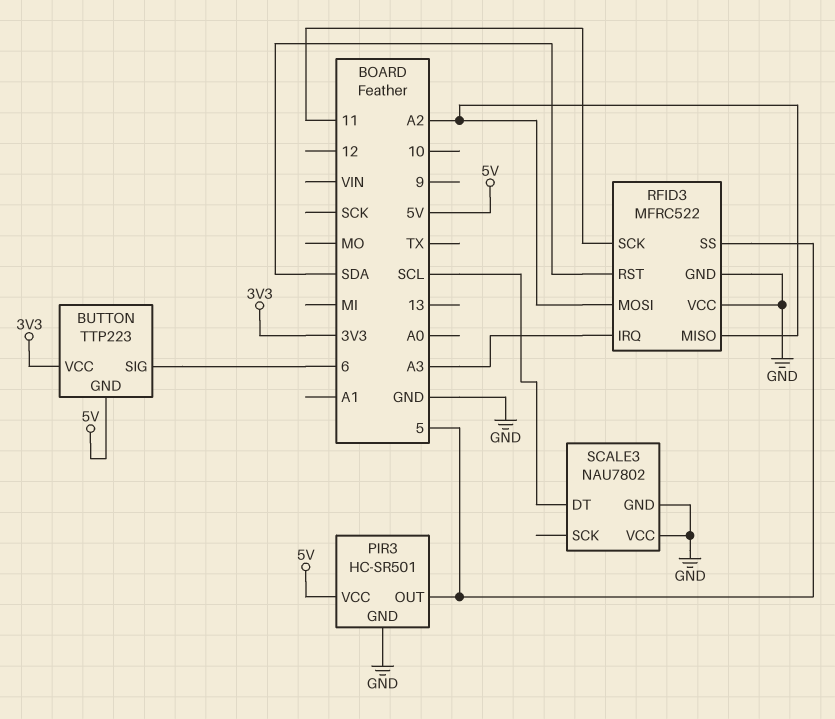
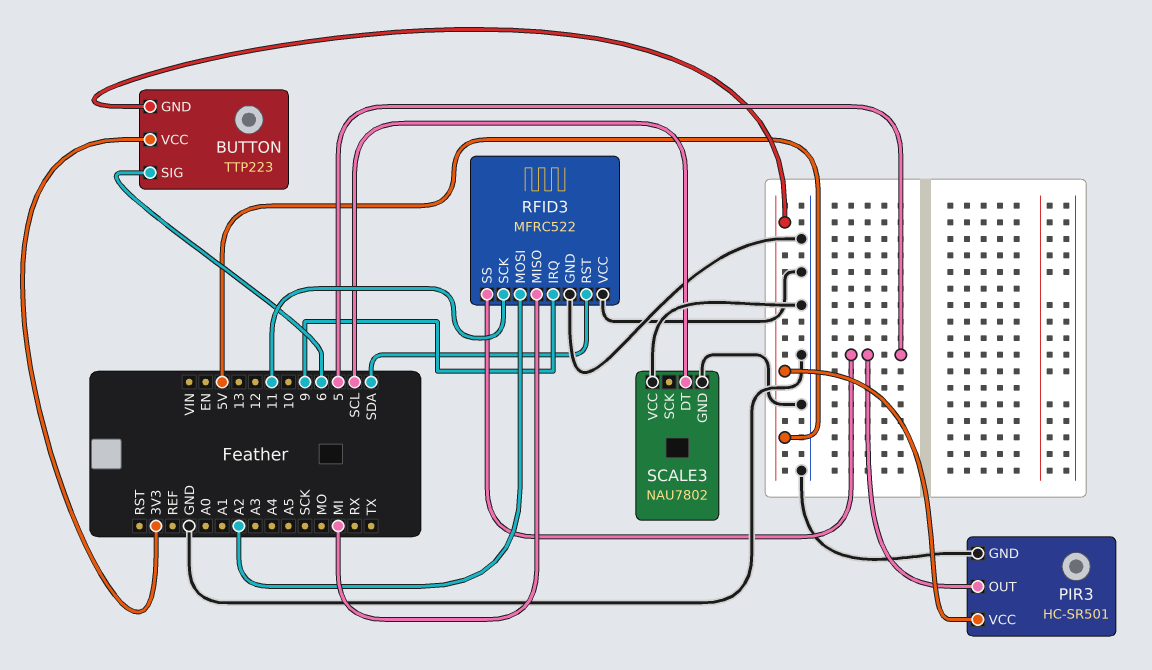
RFID3 pin IRQ: A3 -> 9
RFID3 pin MISO: A2 -> MI

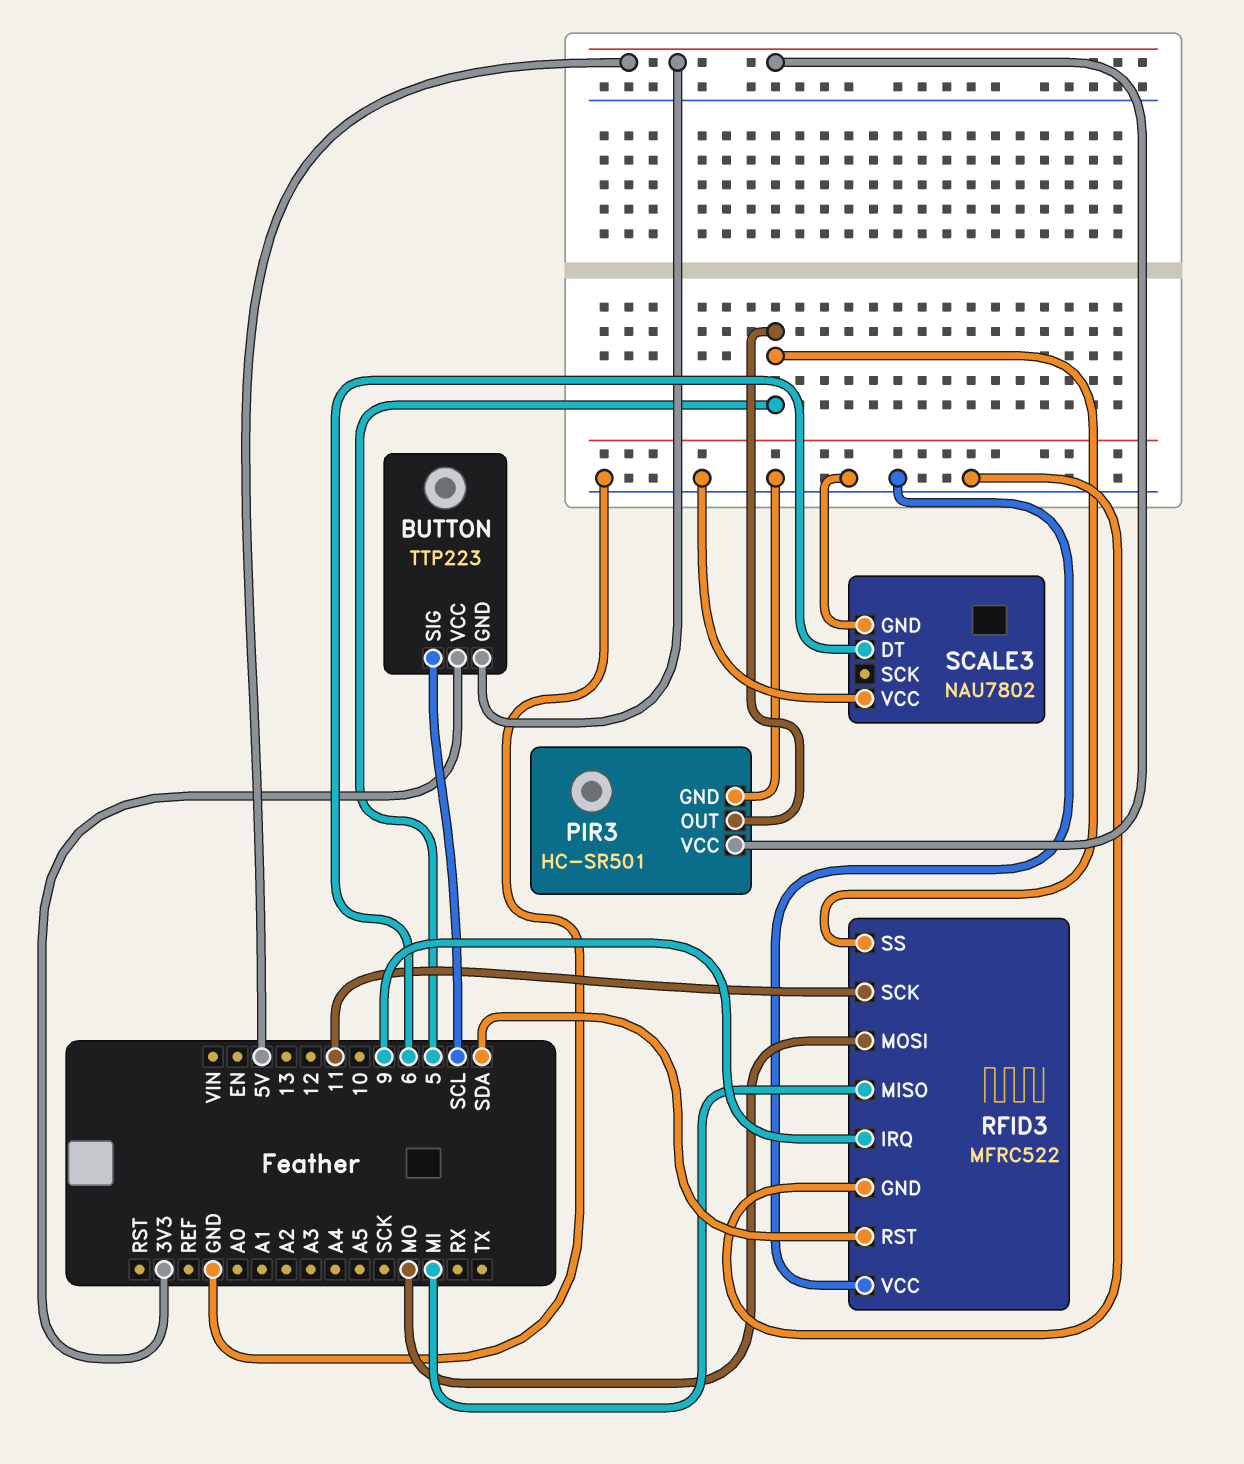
BUTTON pin SIG: 6 -> SCL
RFID3 pin MOSI: A2 -> MO
SCALE3 pin DT: SCL -> 6

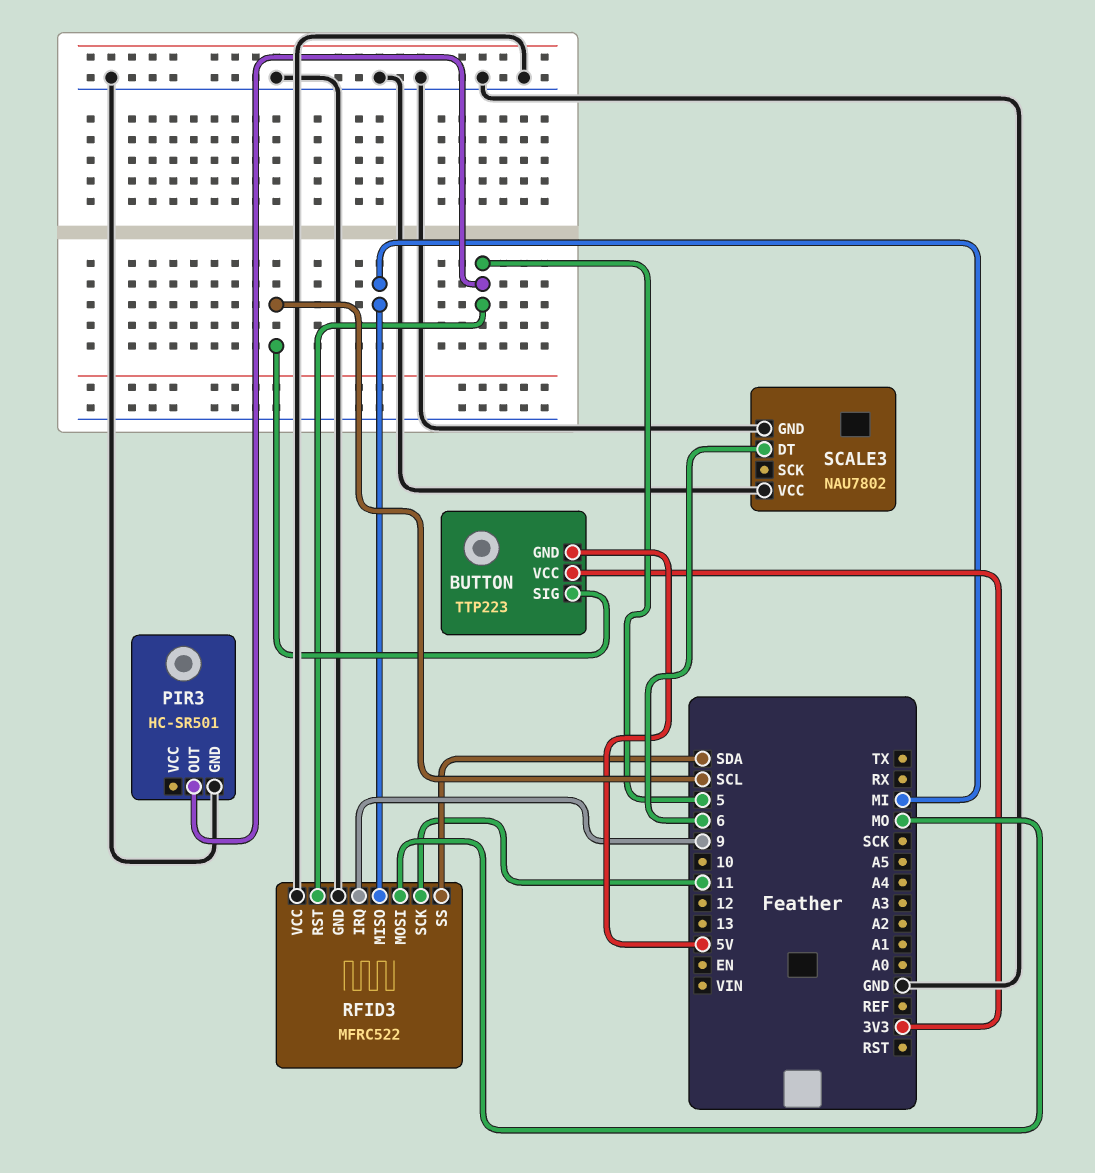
PIR3 pin VCC: 5V -> none
RFID3 pin RST: SDA -> 5
RFID3 pin SS: 5 -> SDA

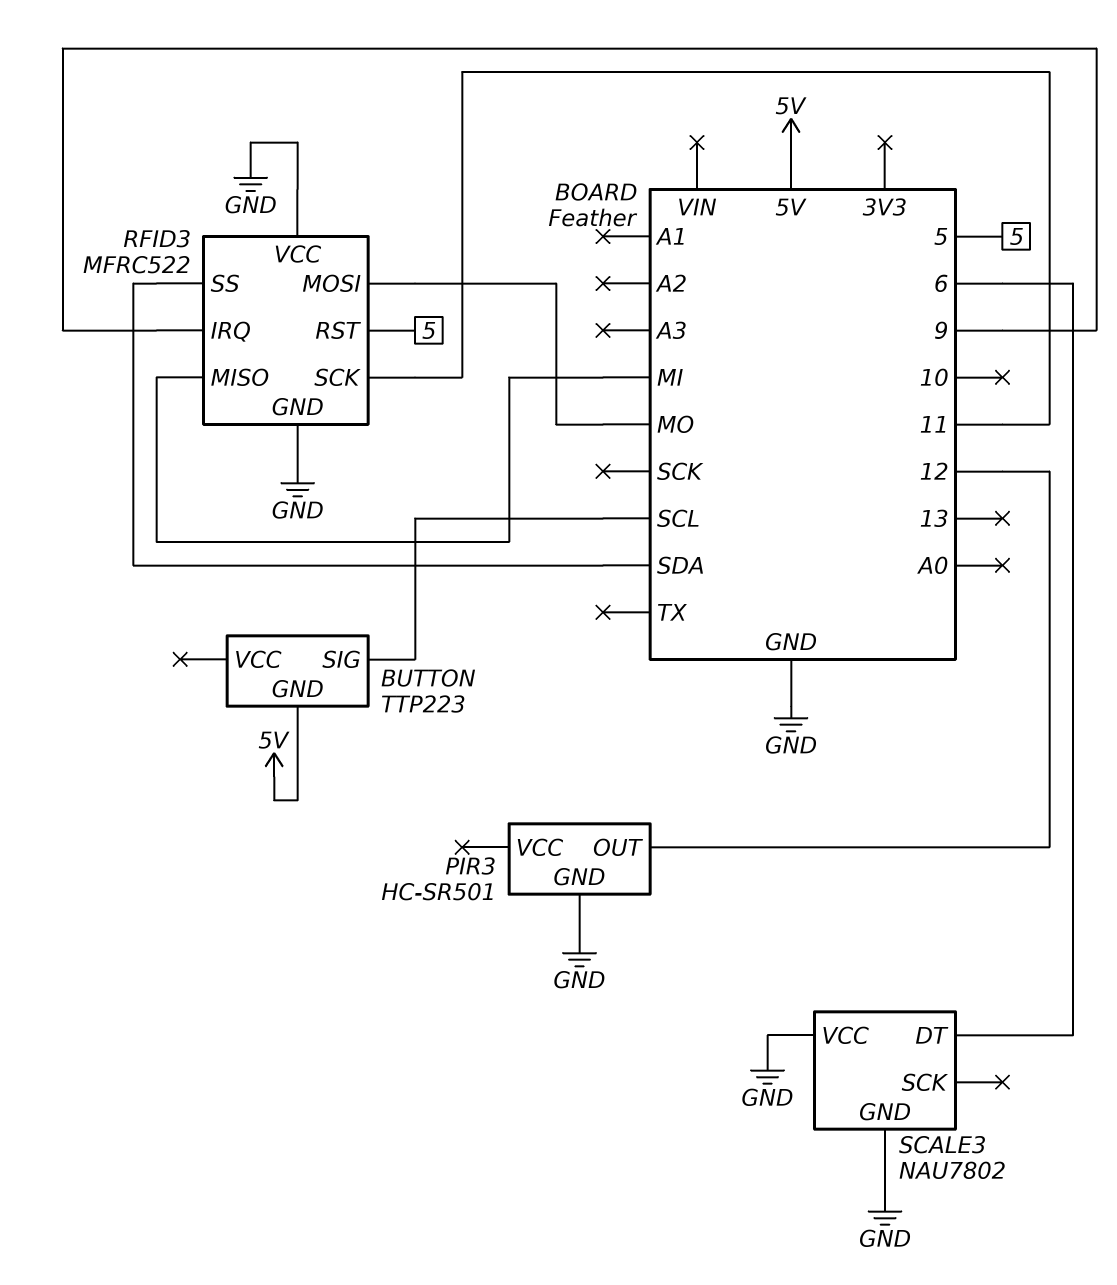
BUTTON pin VCC: 3V3 -> none
PIR3 pin OUT: 5 -> 12

